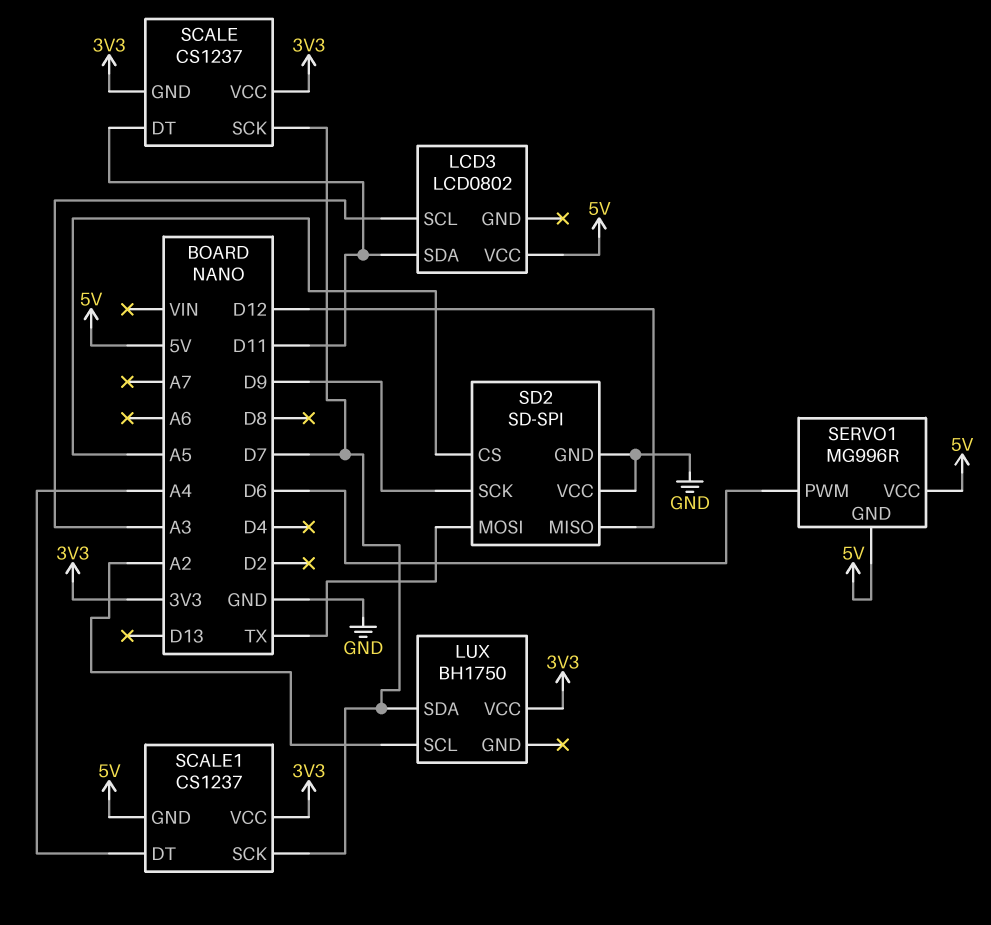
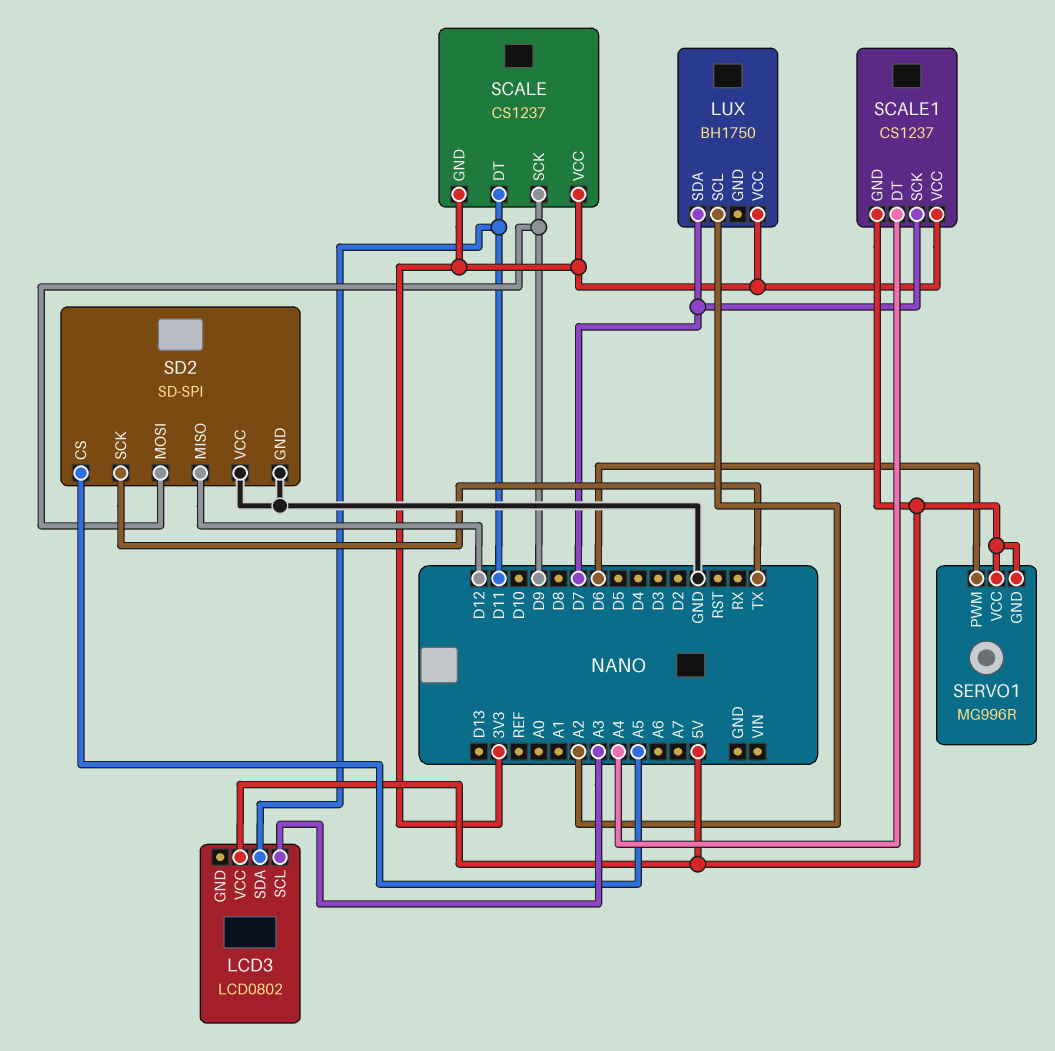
SCALE pin SCK: D7 -> D9
SD2 pin MOSI: TX -> D9
SD2 pin SCK: D9 -> TX

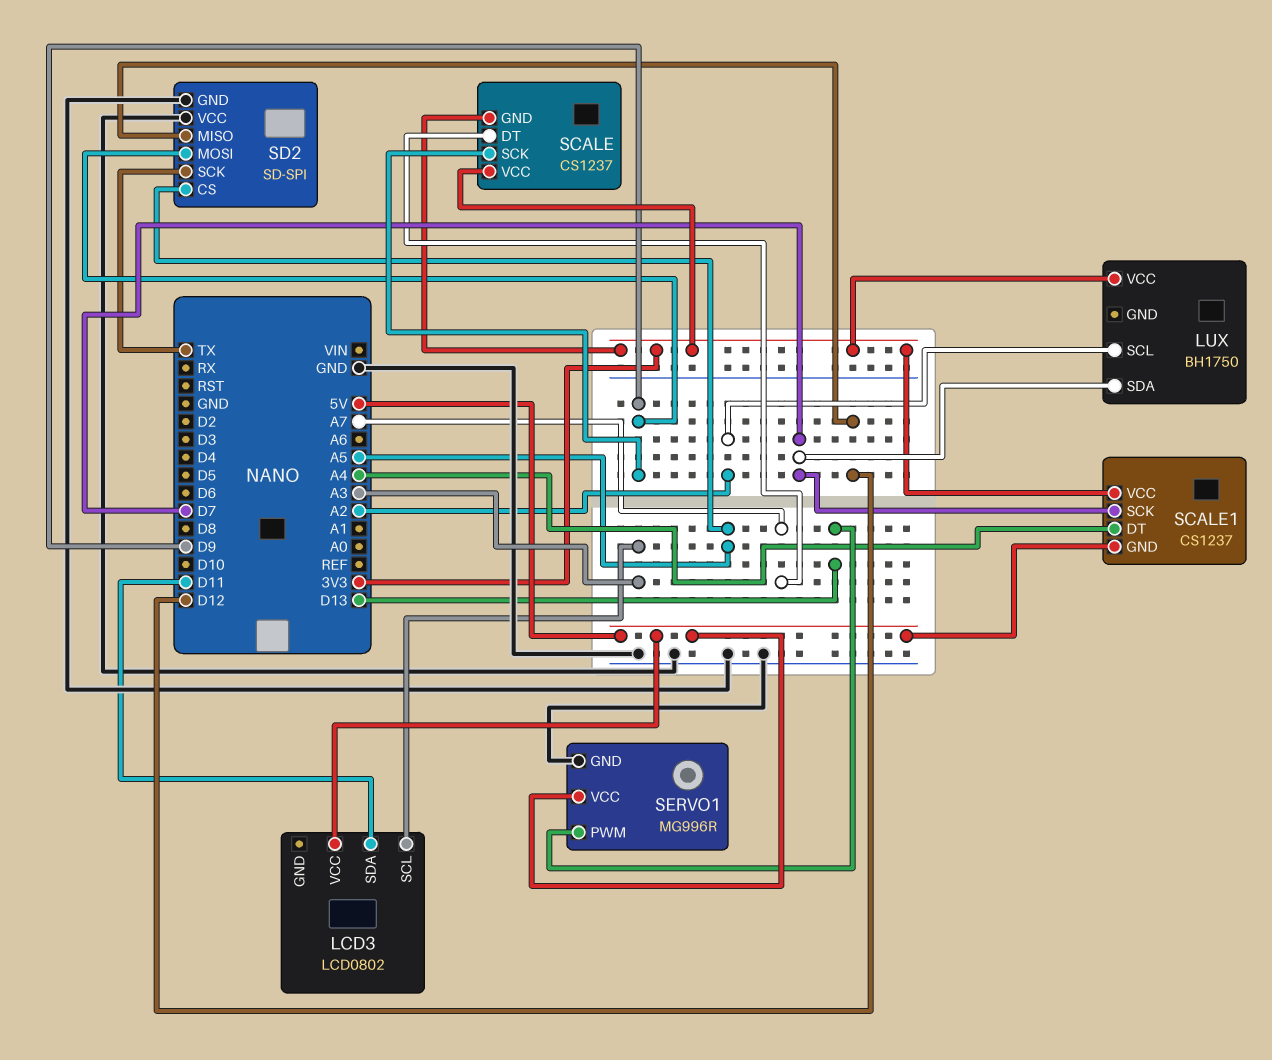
SCALE pin DT: D11 -> A7
SERVO1 pin GND: 5V -> GND
SERVO1 pin PWM: D6 -> D13

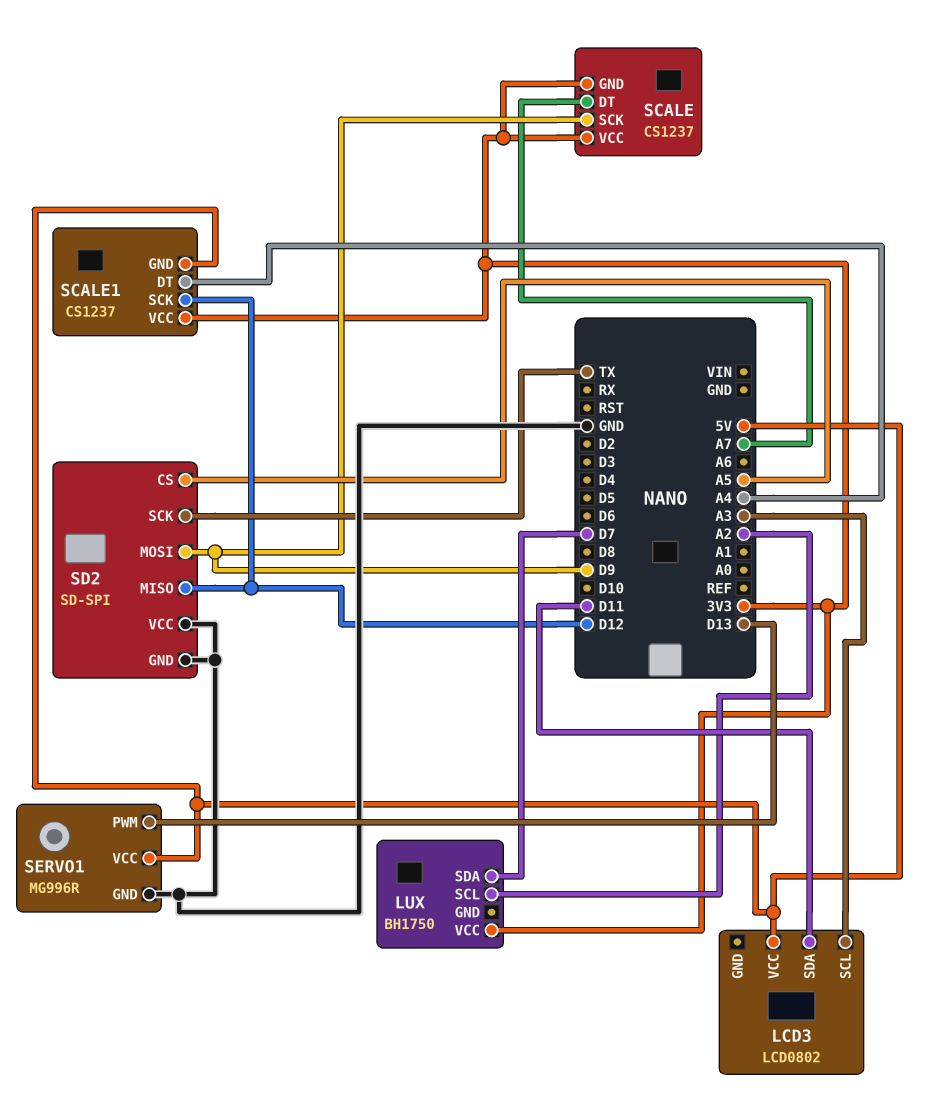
SCALE1 pin SCK: D7 -> D12

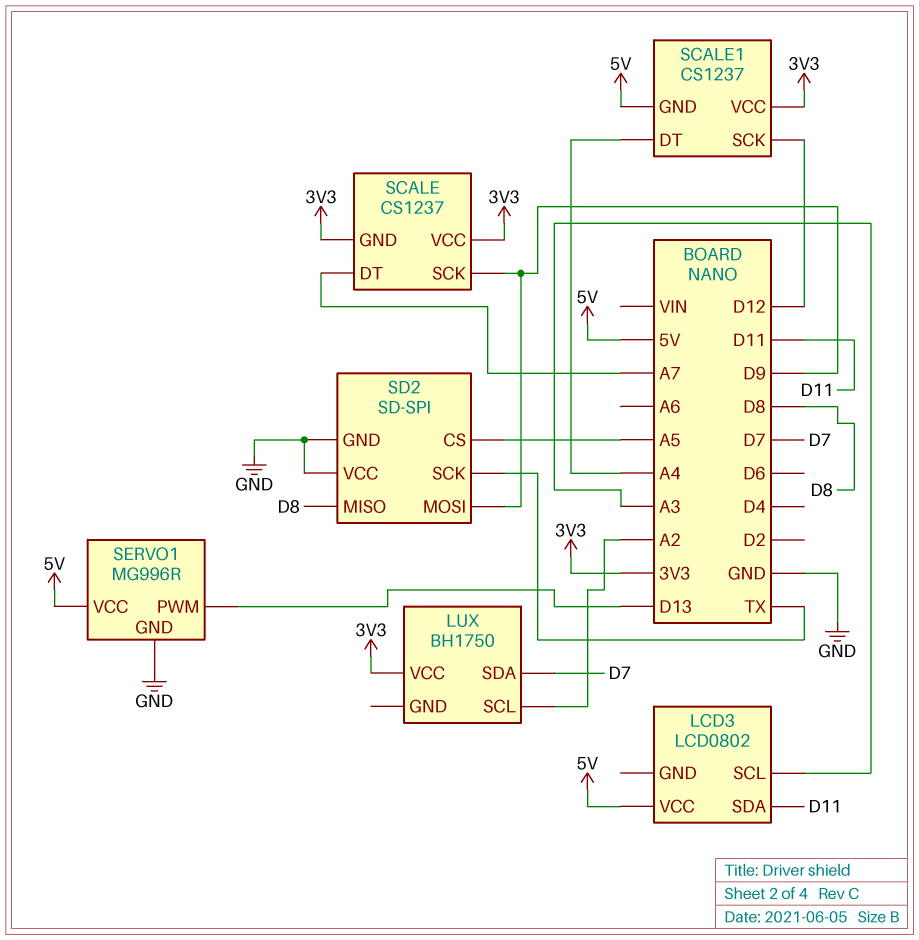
SD2 pin MISO: D12 -> D8

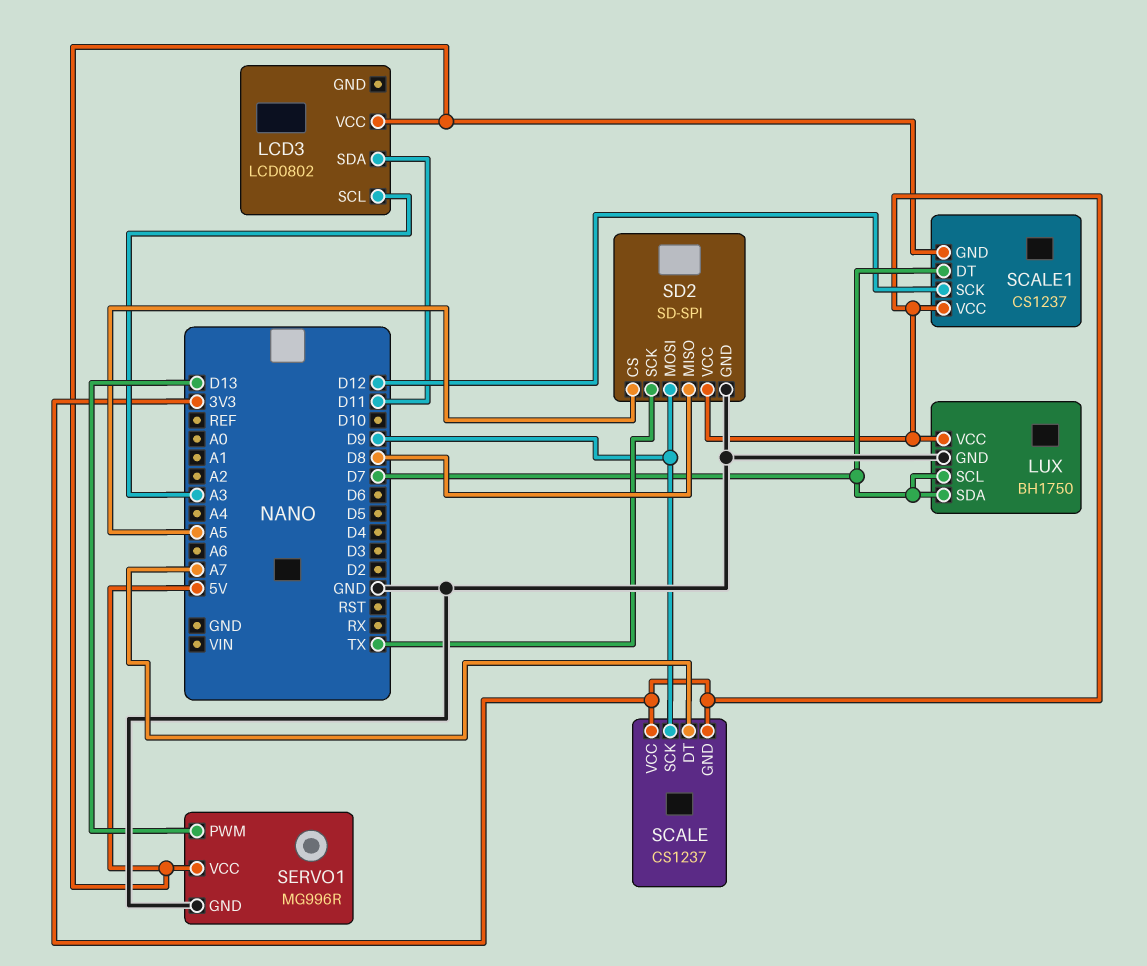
LUX pin GND: none -> GND
LUX pin SCL: A2 -> D7
SCALE1 pin DT: A4 -> D7
SD2 pin VCC: GND -> 3V3

